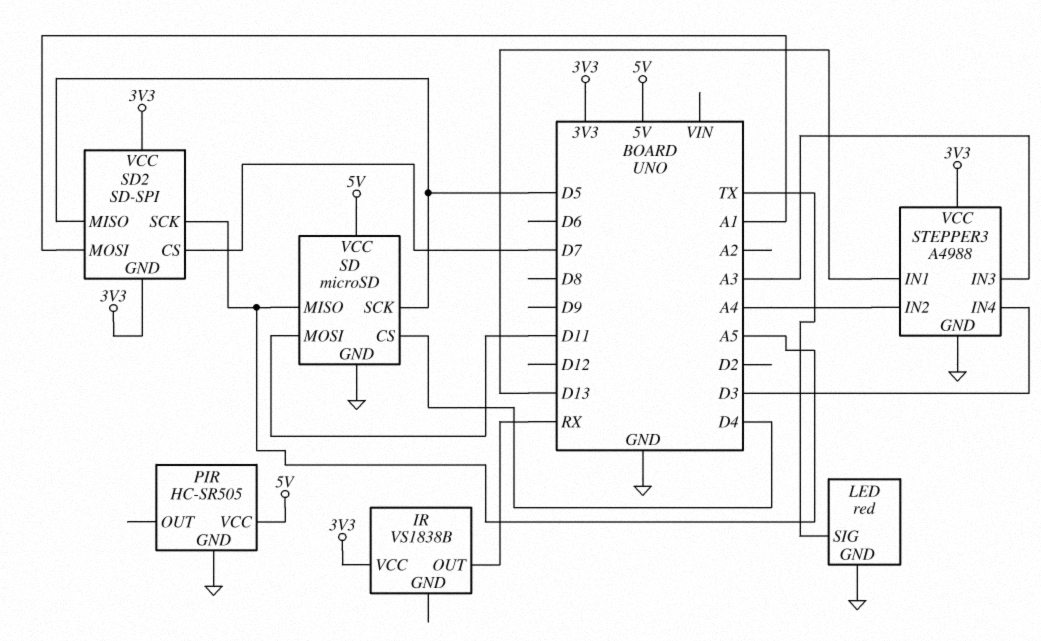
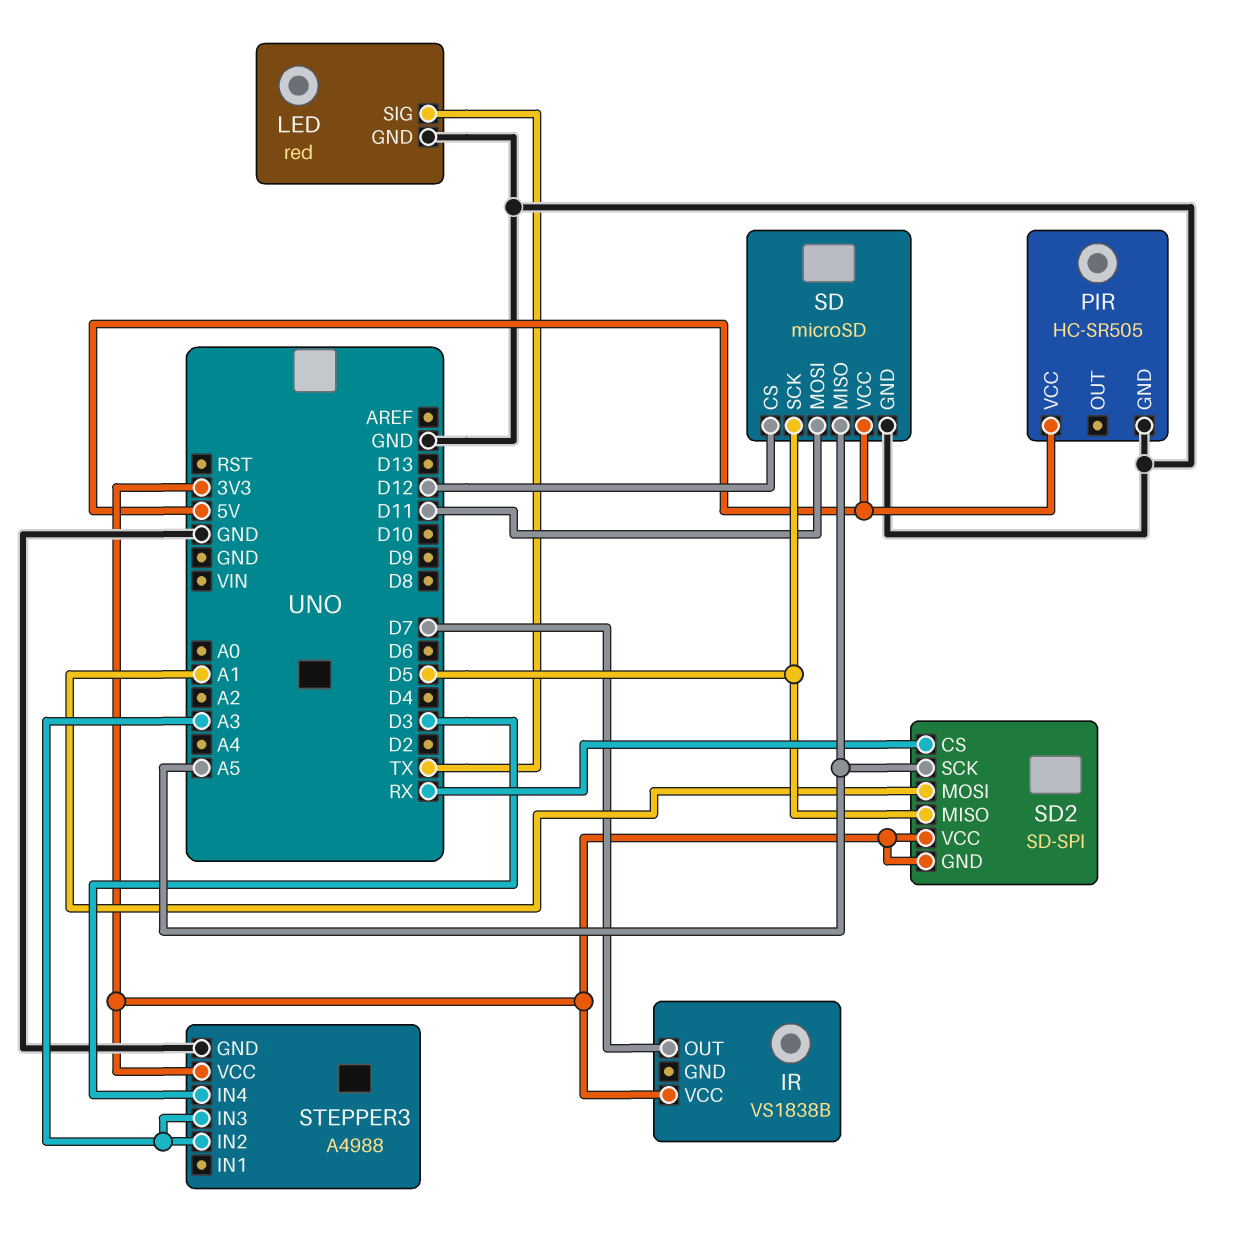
IR pin OUT: RX -> D7
SD pin CS: D4 -> D12
SD2 pin CS: D7 -> RX
STEPPER3 pin IN1: D13 -> none
STEPPER3 pin IN2: A4 -> A3

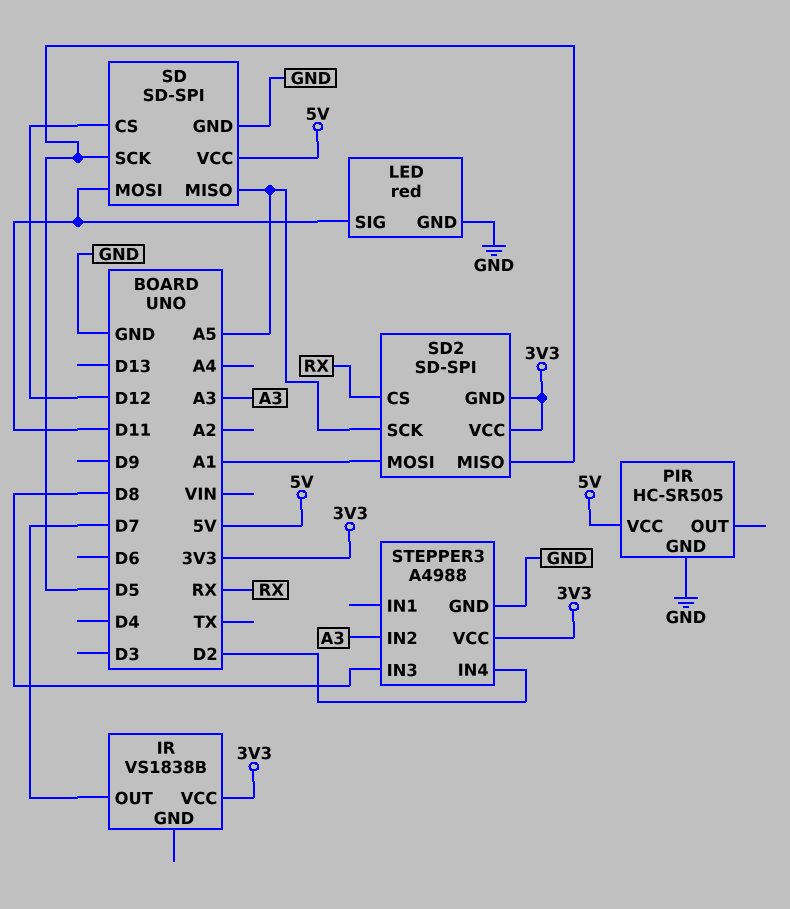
LED pin SIG: TX -> D11
SD: microSD -> SD-SPI
STEPPER3 pin IN3: A3 -> D8
STEPPER3 pin IN4: D3 -> D2

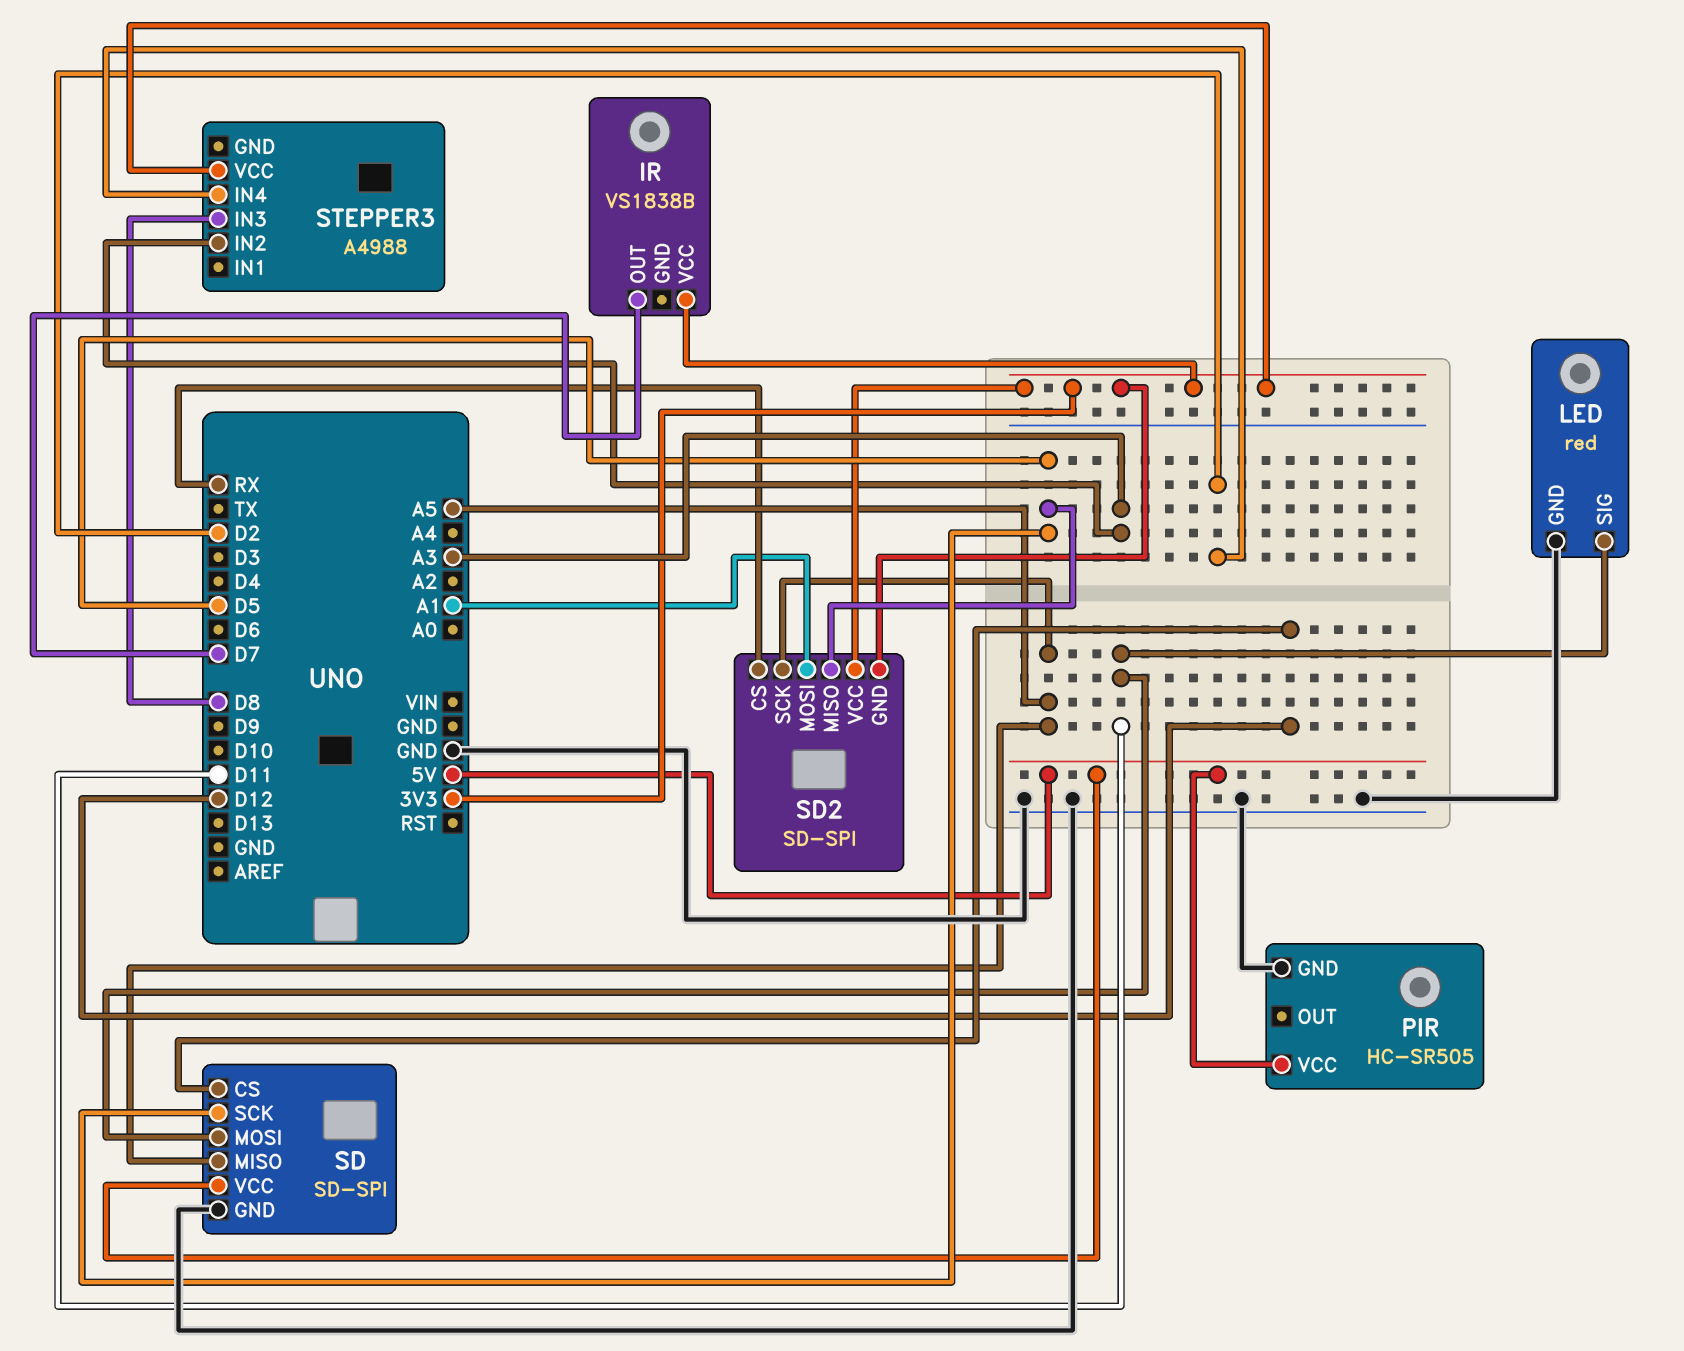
STEPPER3 pin GND: GND -> none

